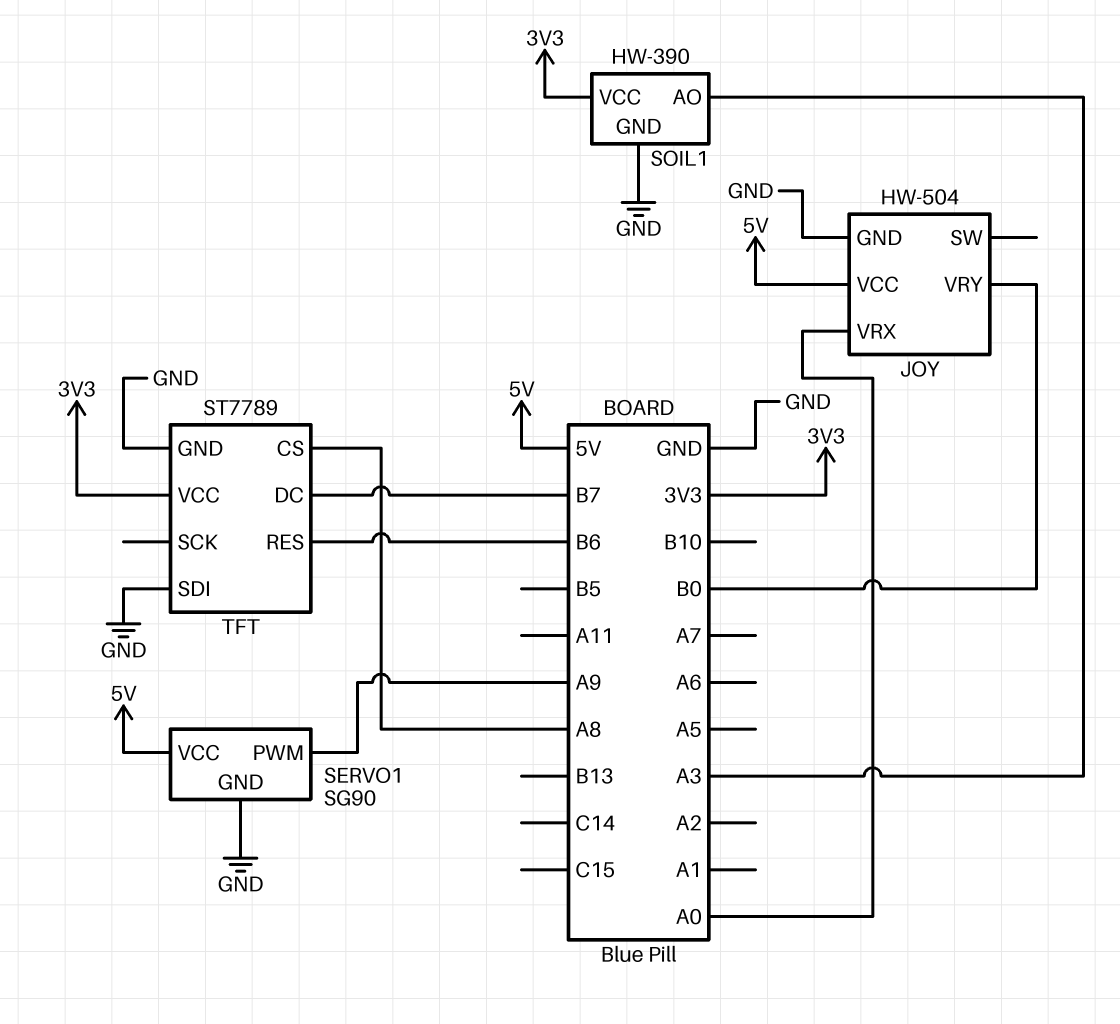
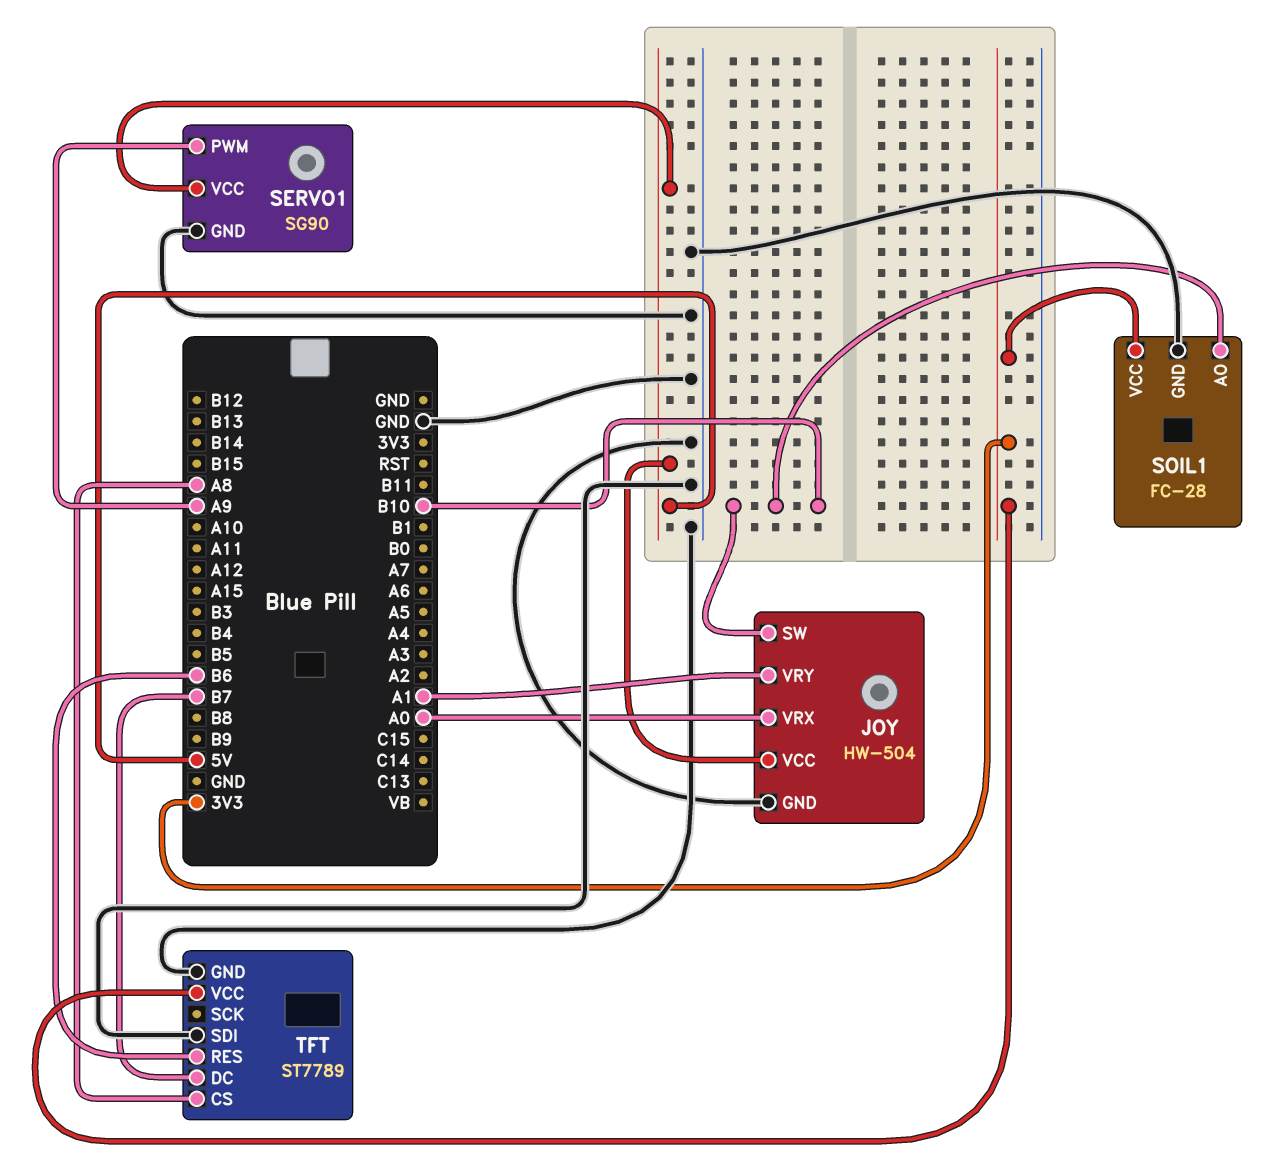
JOY pin SW: none -> B10
JOY pin VRY: B0 -> A1
SOIL1: HW-390 -> FC-28
SOIL1 pin AO: A3 -> B10

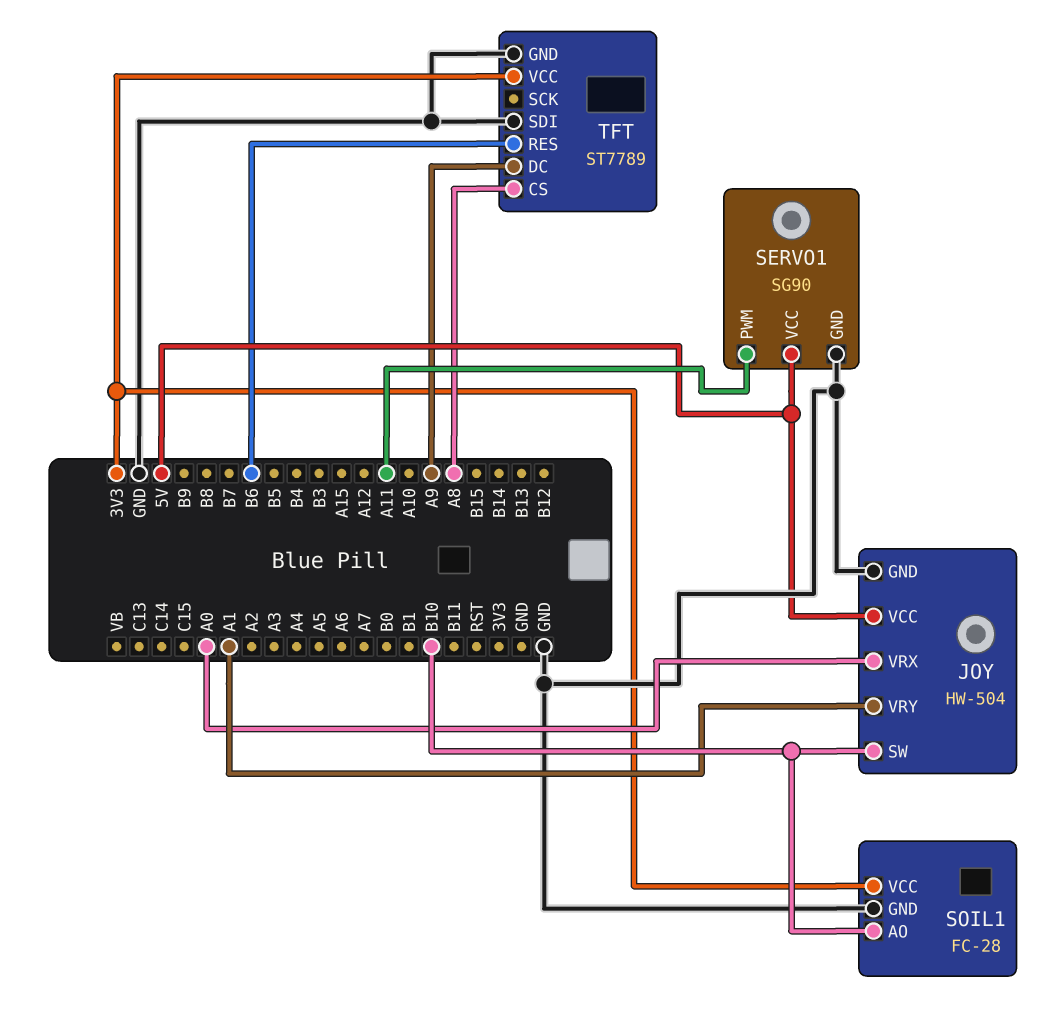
SERVO1 pin PWM: A9 -> A11
TFT pin DC: B7 -> A9

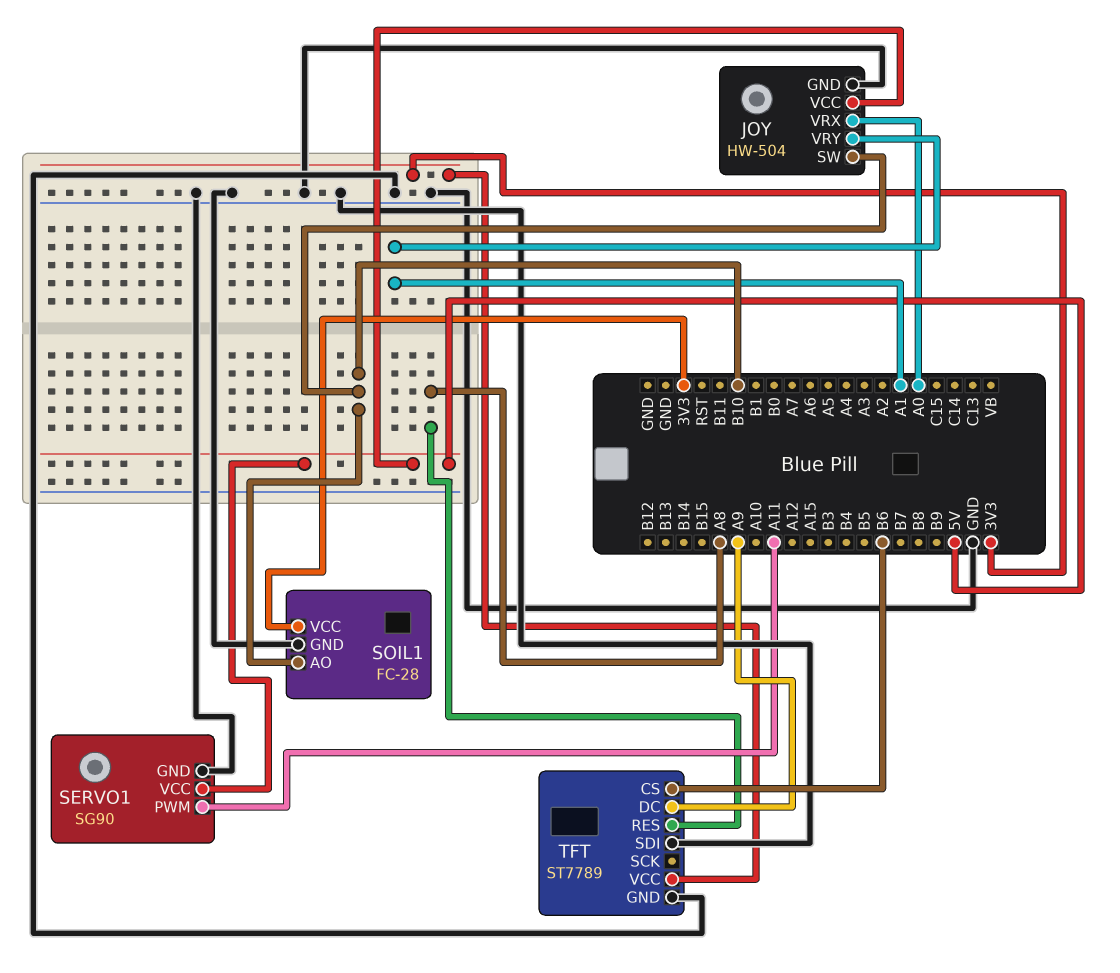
TFT pin CS: A8 -> B6
TFT pin RES: B6 -> A8

